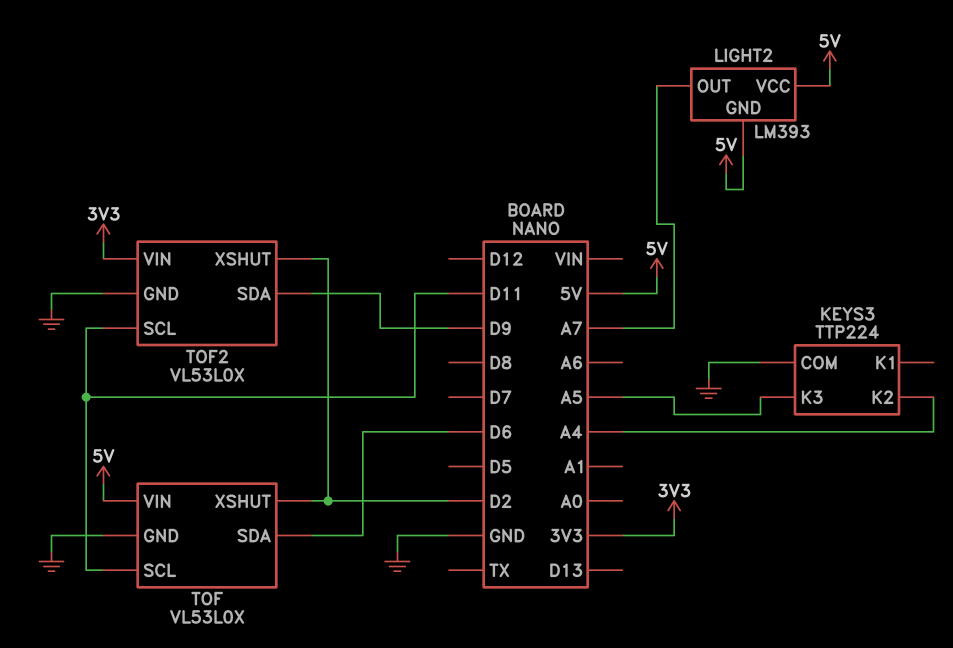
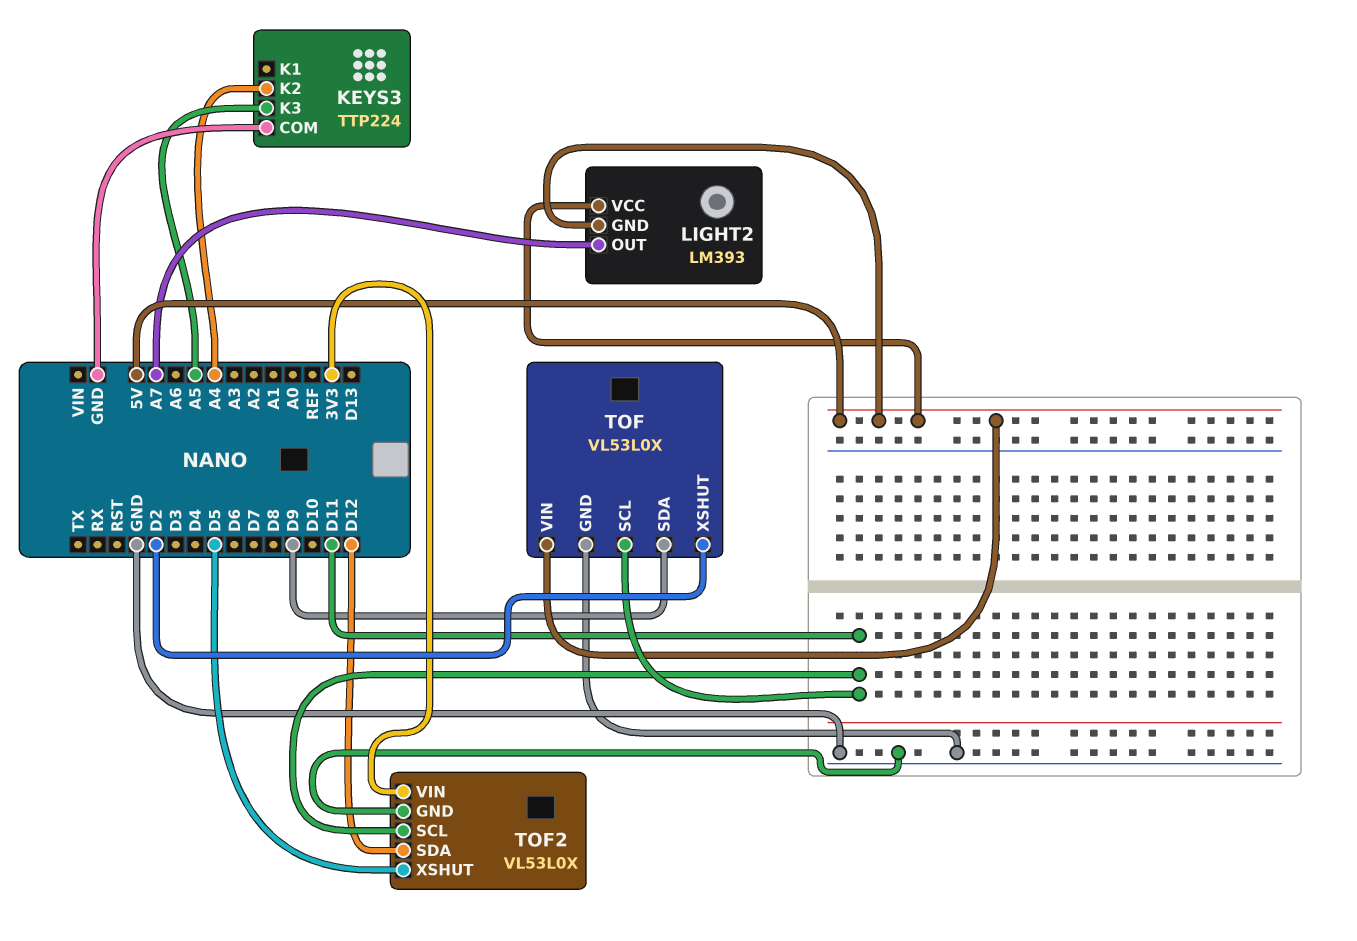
TOF pin SDA: D6 -> D9
TOF2 pin SDA: D9 -> D12
TOF2 pin XSHUT: D2 -> D5

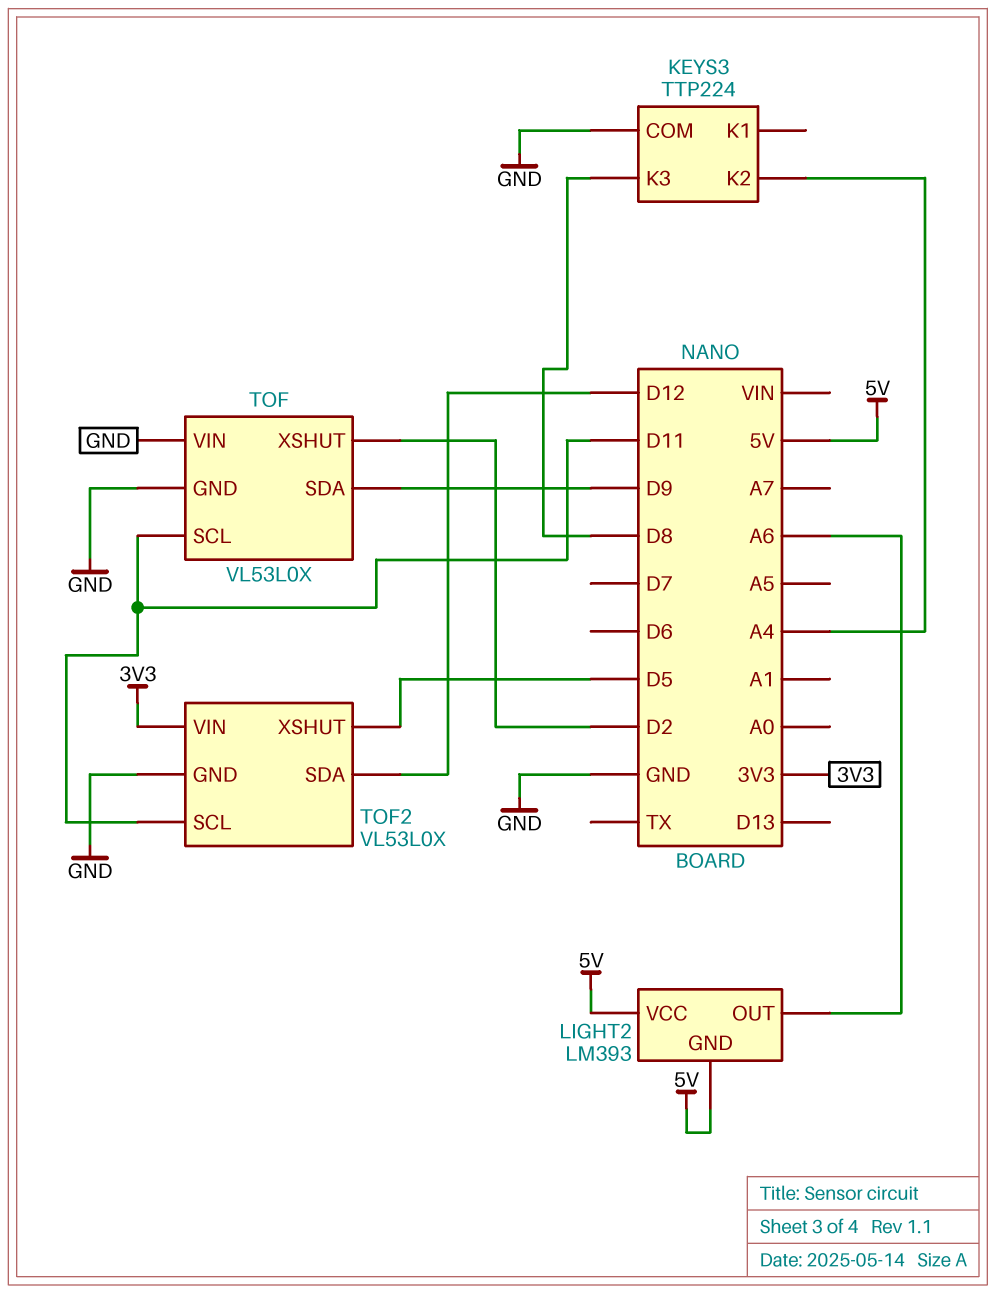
KEYS3 pin K3: A5 -> D8
LIGHT2 pin OUT: A7 -> A6
TOF pin VIN: 5V -> GND

